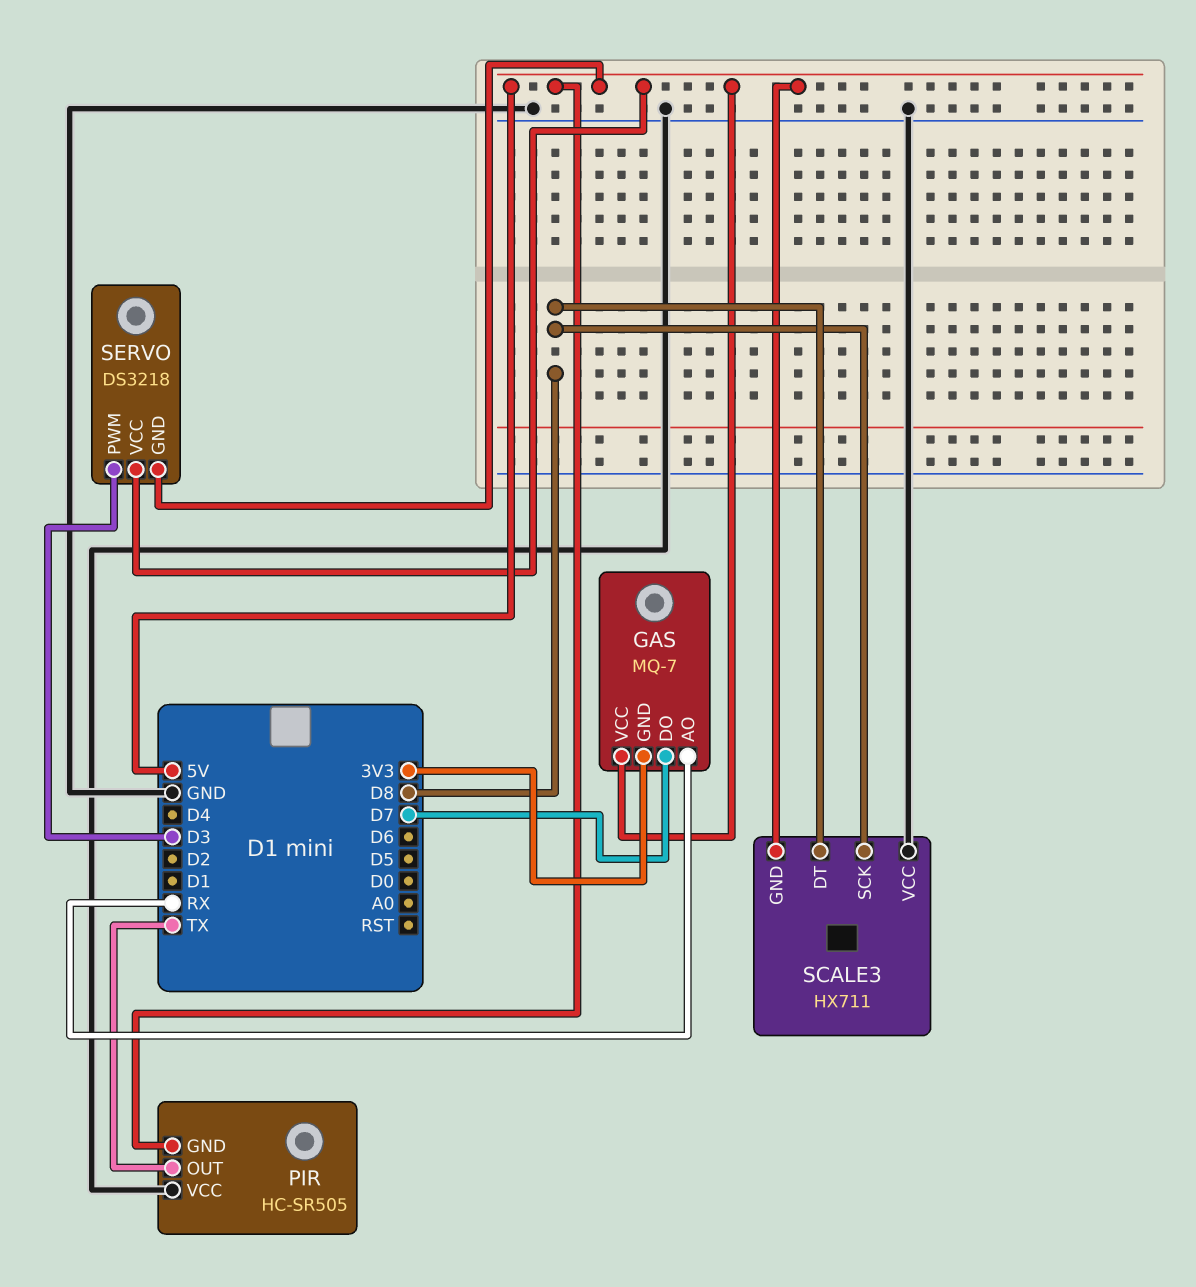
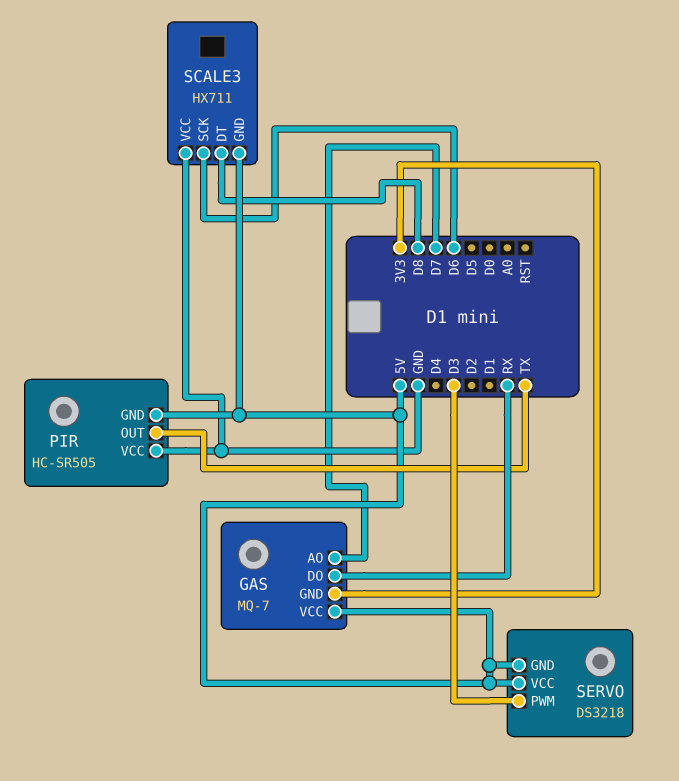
GAS pin AO: RX -> D7
GAS pin DO: D7 -> RX
SCALE3 pin SCK: D8 -> D6

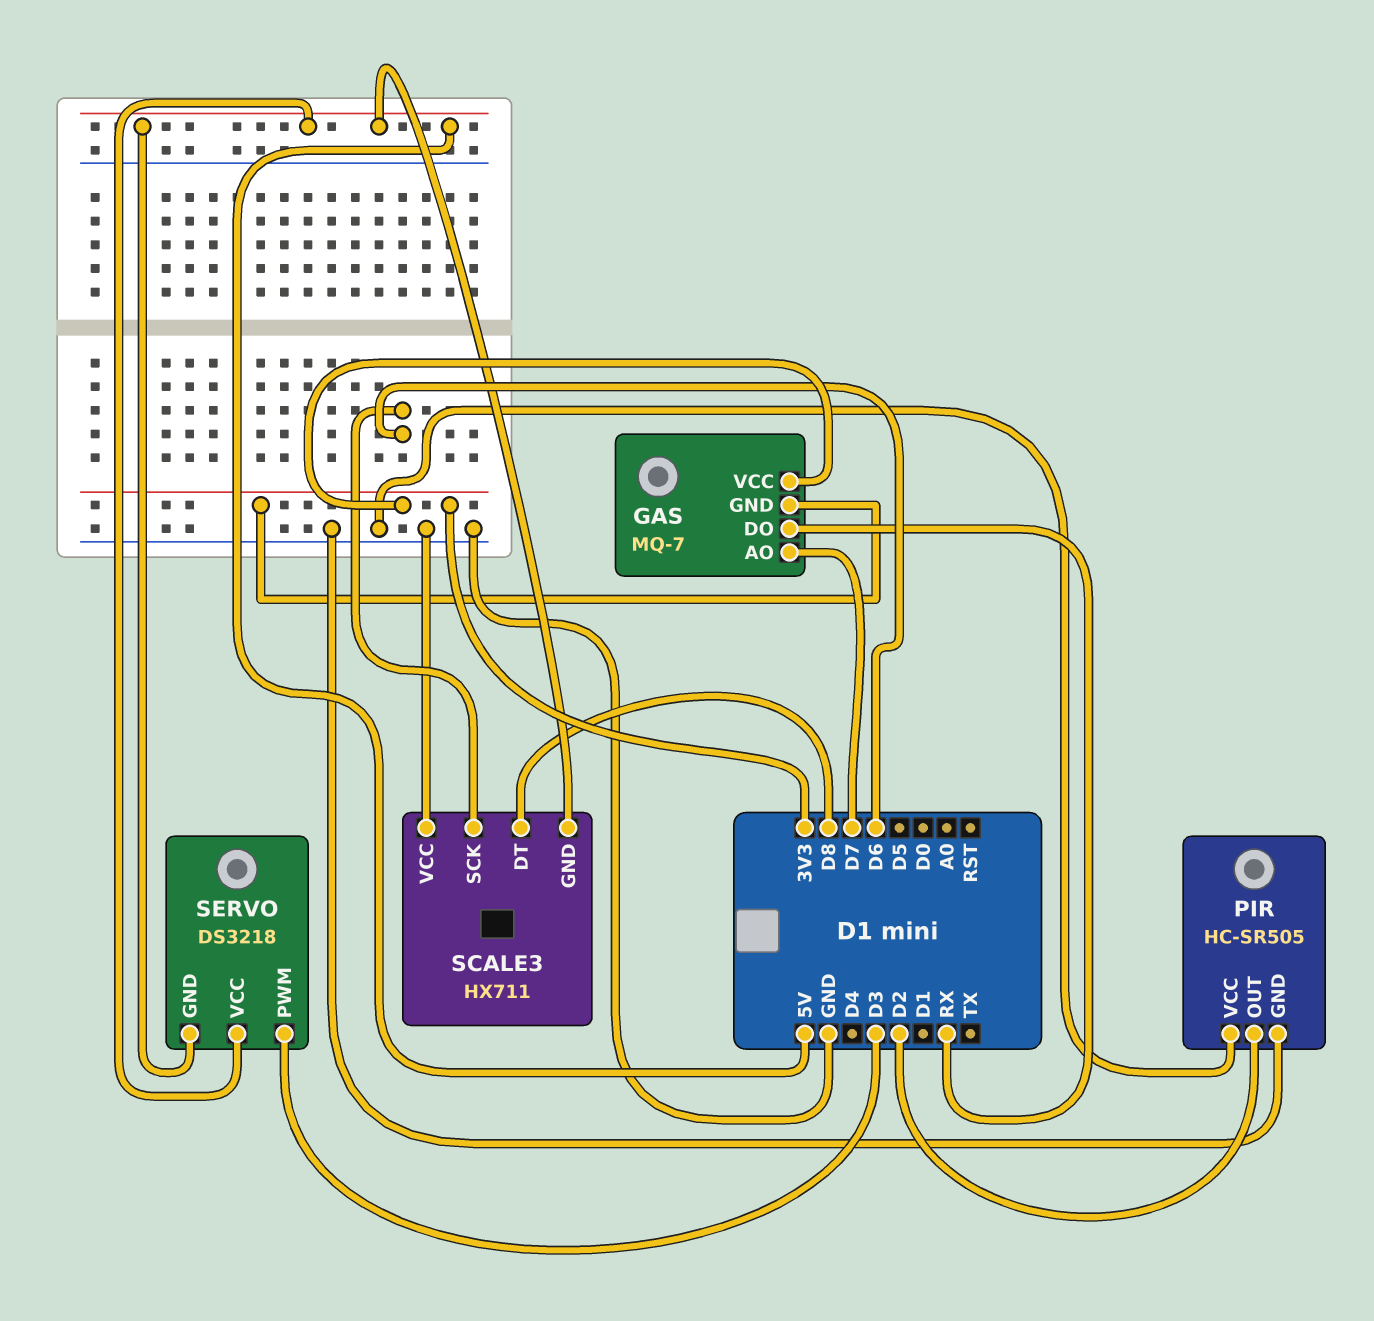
GAS pin VCC: 5V -> 3V3
PIR pin GND: 5V -> GND
PIR pin OUT: TX -> D2

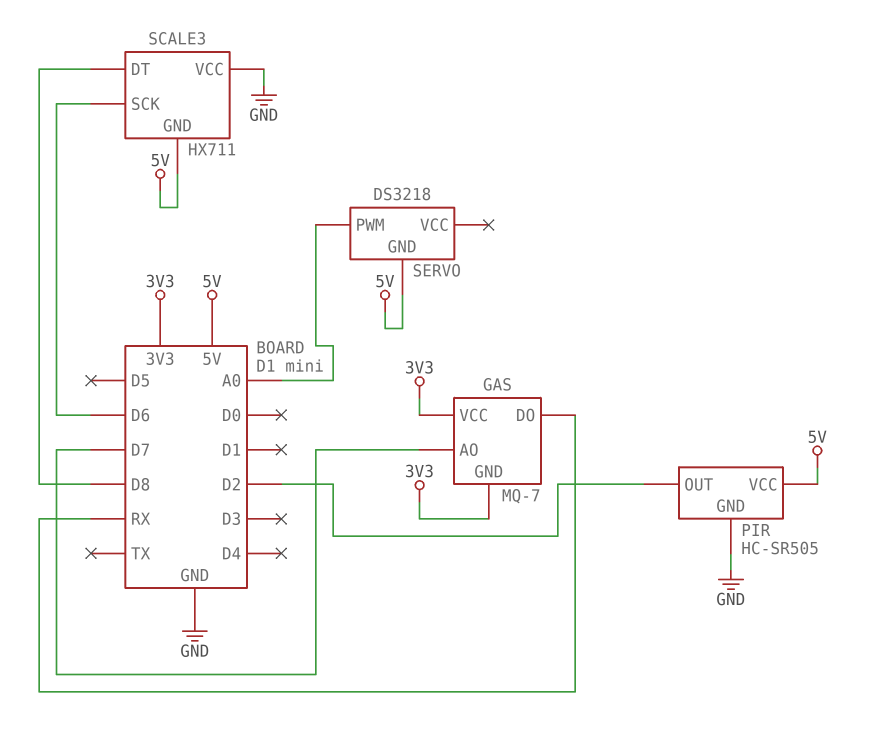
PIR pin VCC: GND -> 5V
SERVO pin PWM: D3 -> A0
SERVO pin VCC: 5V -> none

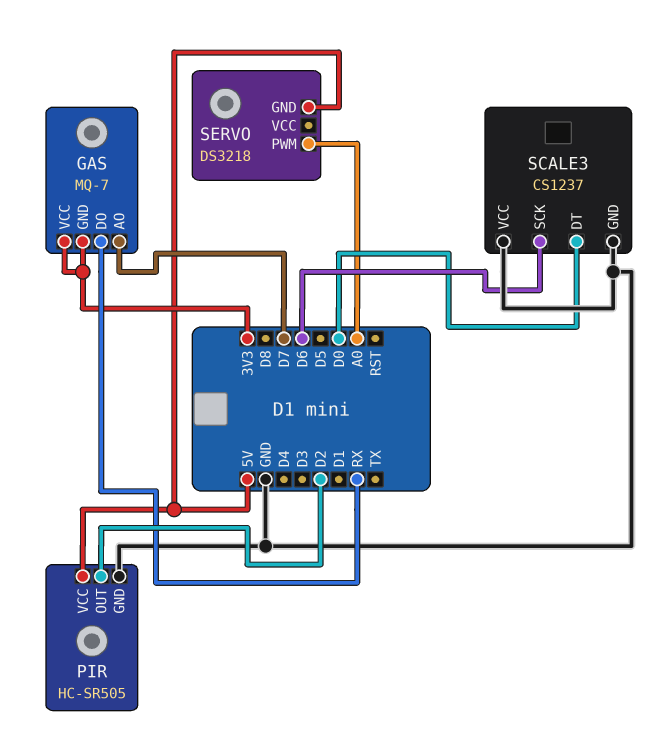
SCALE3: HX711 -> CS1237
SCALE3 pin DT: D8 -> D0
SCALE3 pin GND: 5V -> GND

